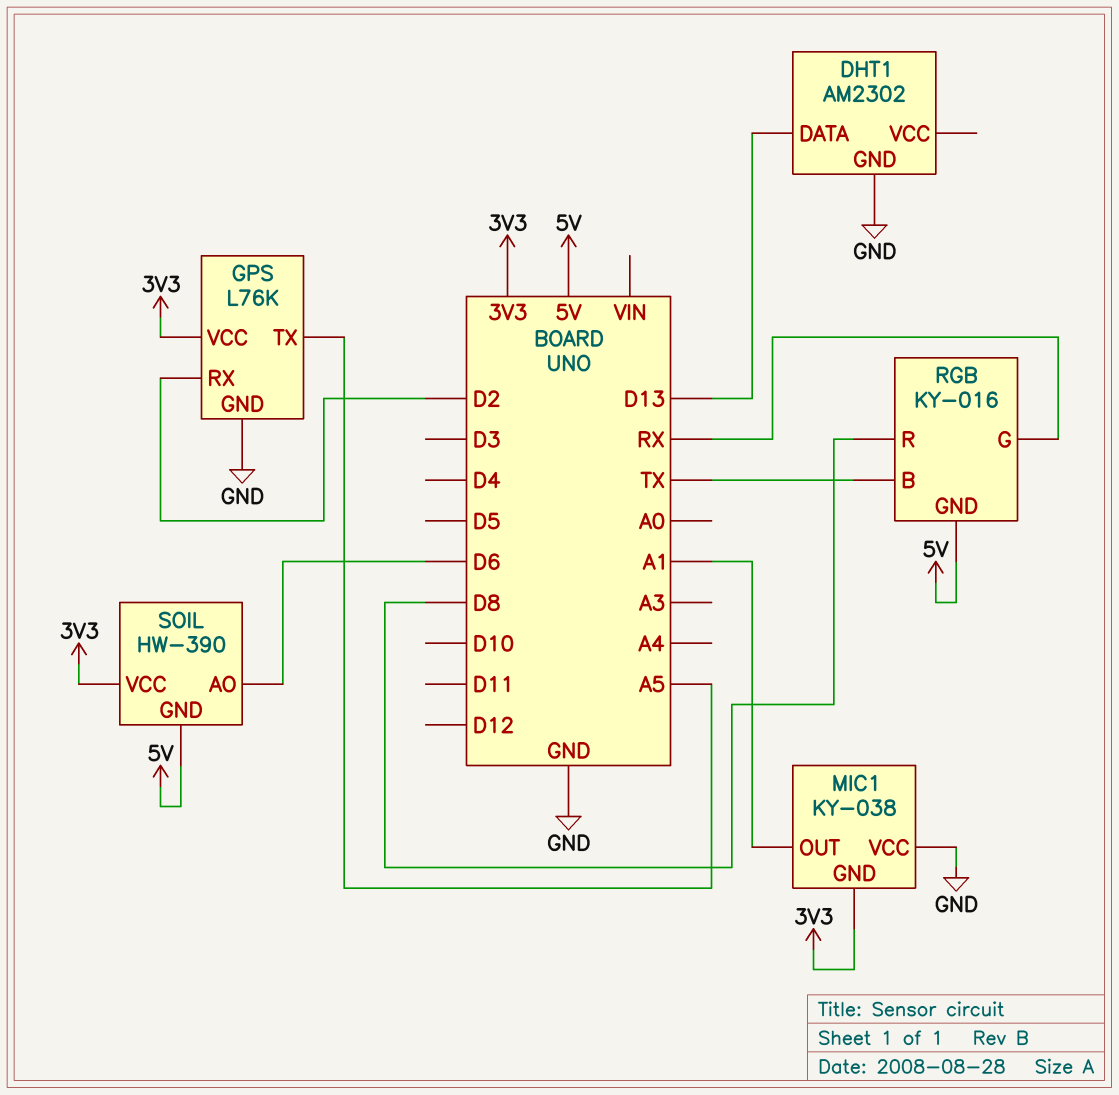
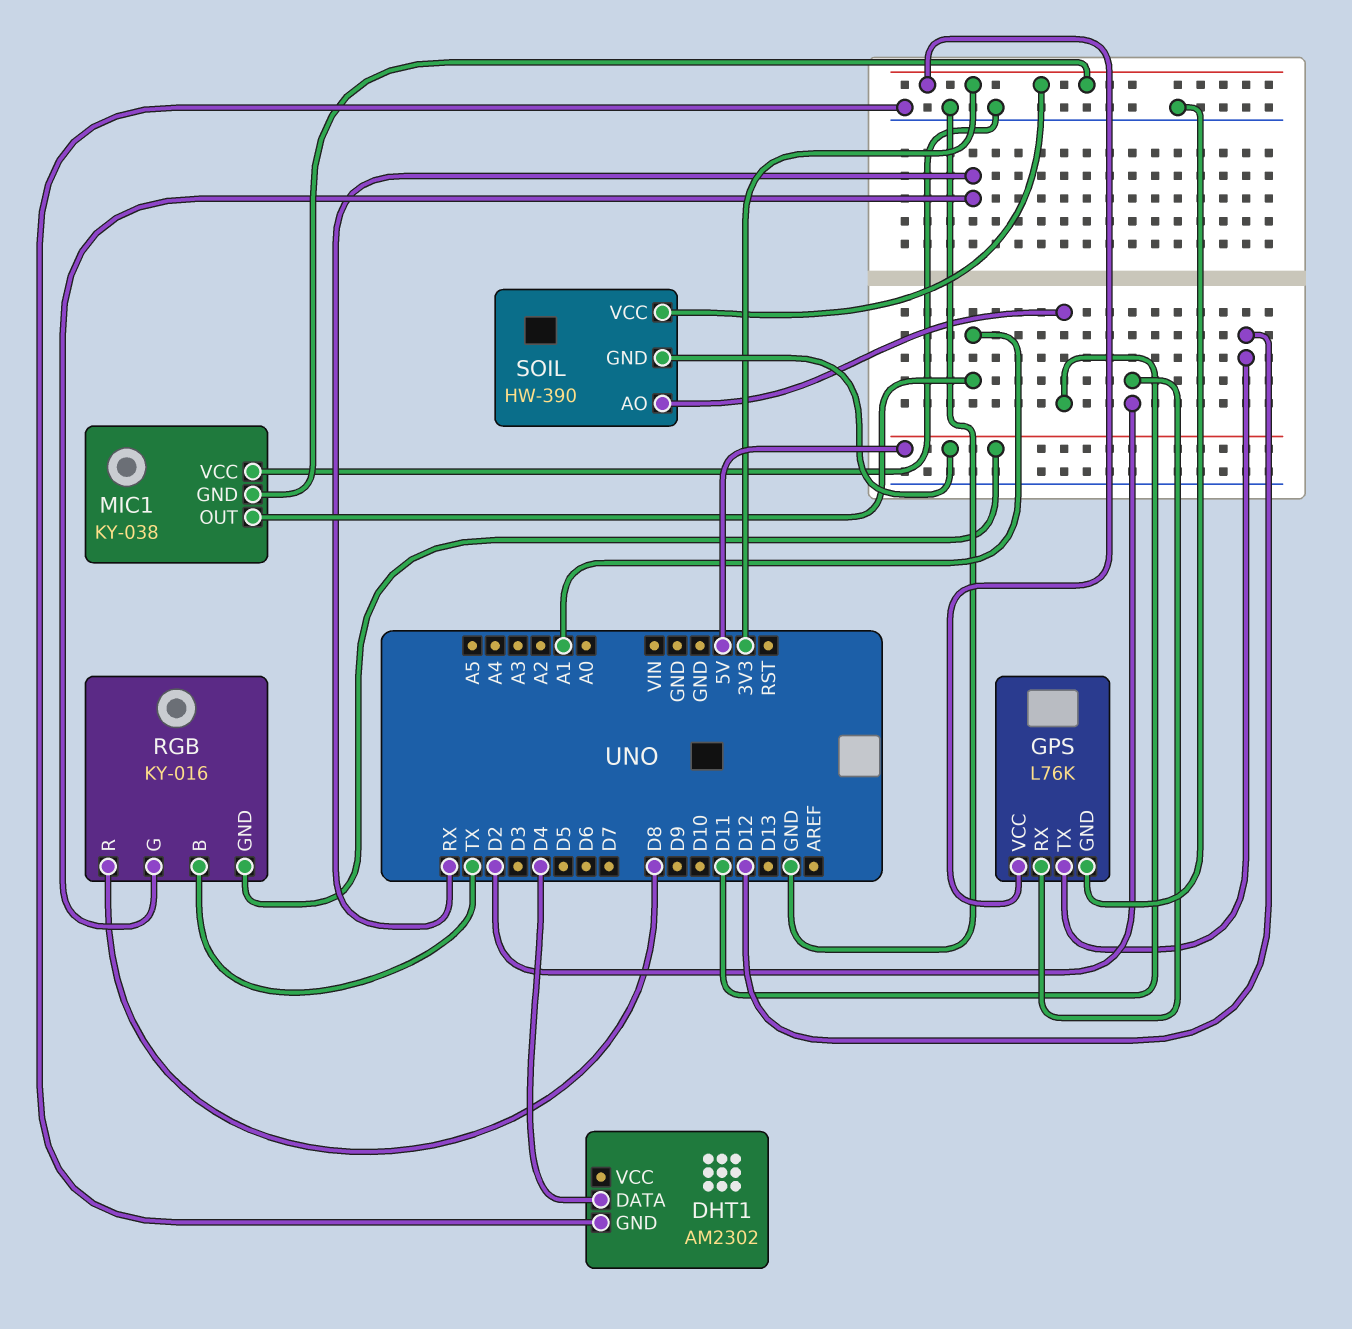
DHT1 pin DATA: D13 -> D4
GPS pin TX: A5 -> D12
SOIL pin AO: D6 -> D11

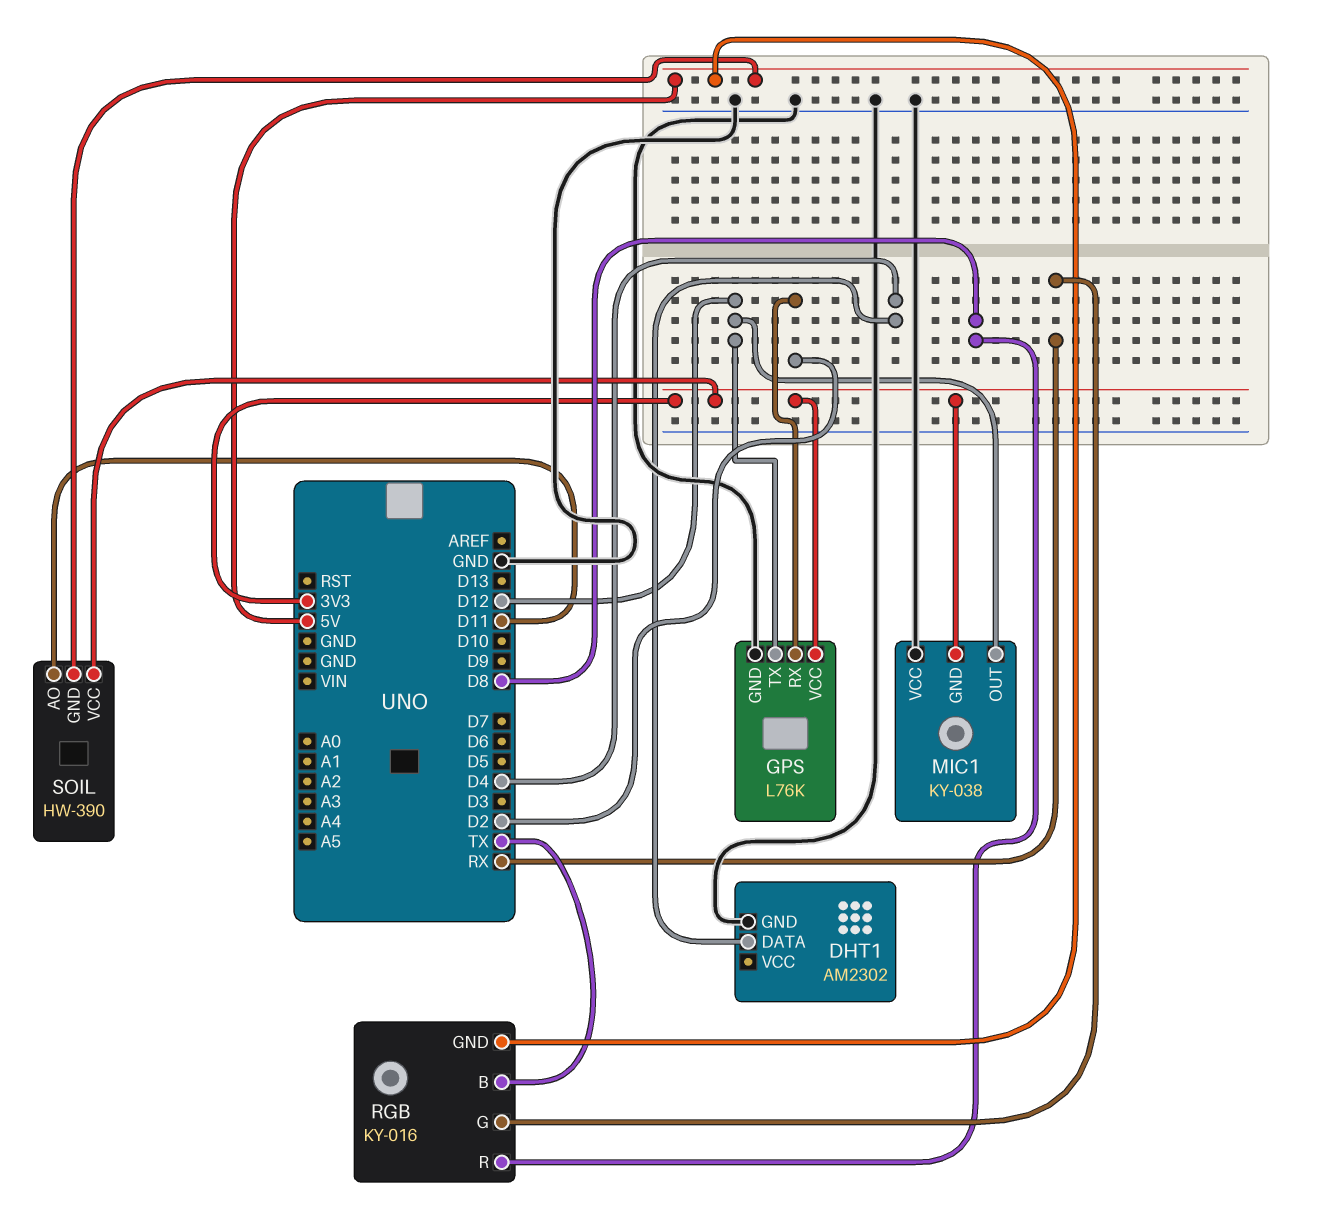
MIC1 pin OUT: A1 -> D12

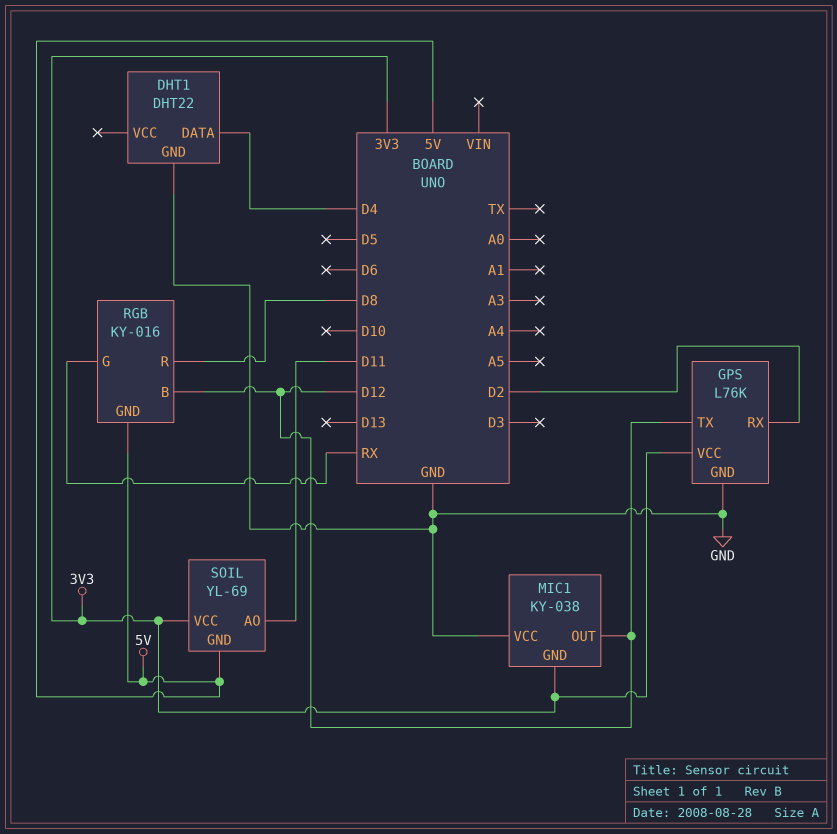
DHT1: AM2302 -> DHT22
RGB pin B: TX -> D12
SOIL: HW-390 -> YL-69

